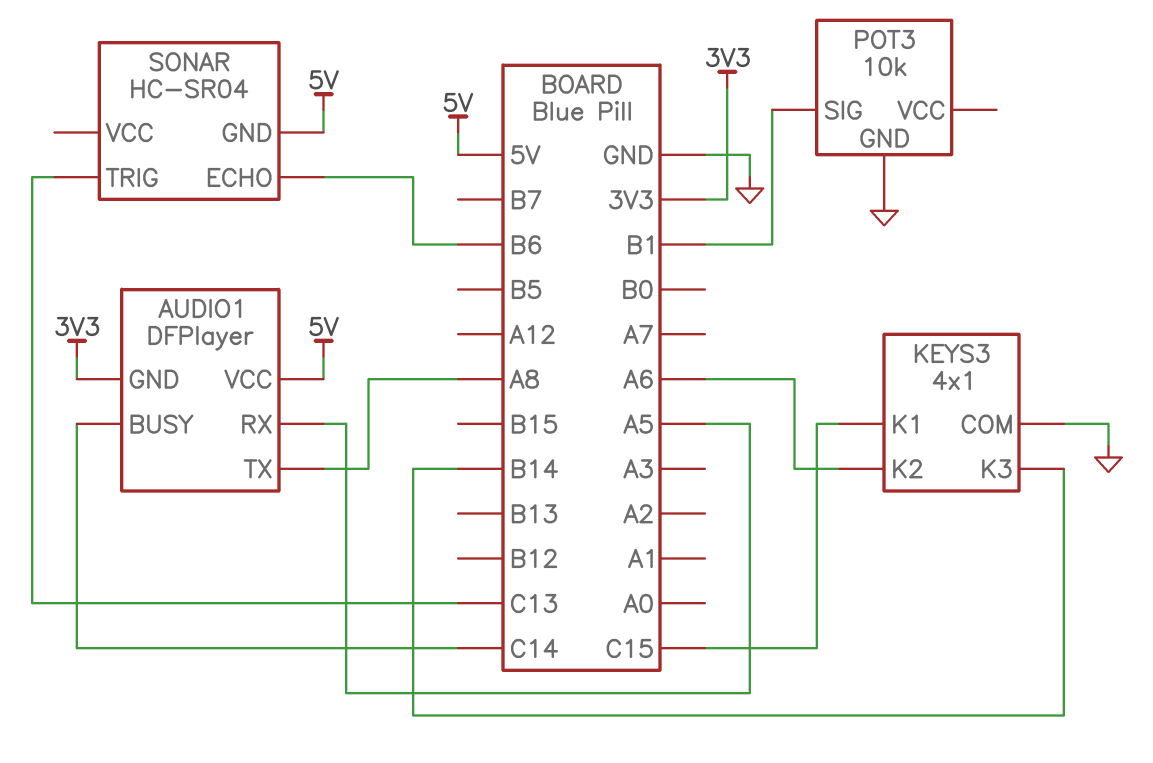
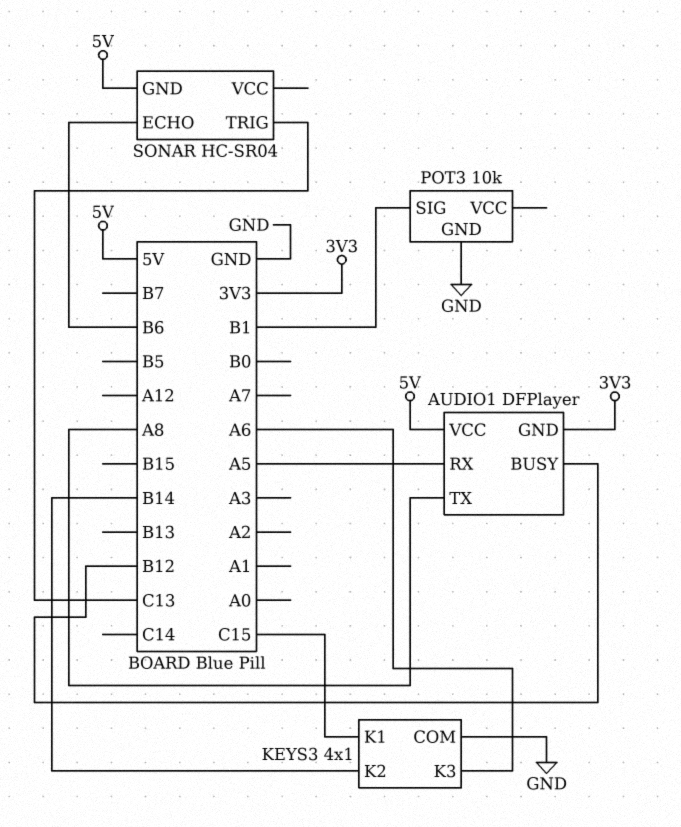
AUDIO1 pin BUSY: C14 -> B12
KEYS3 pin K2: A6 -> B14
KEYS3 pin K3: B14 -> A6

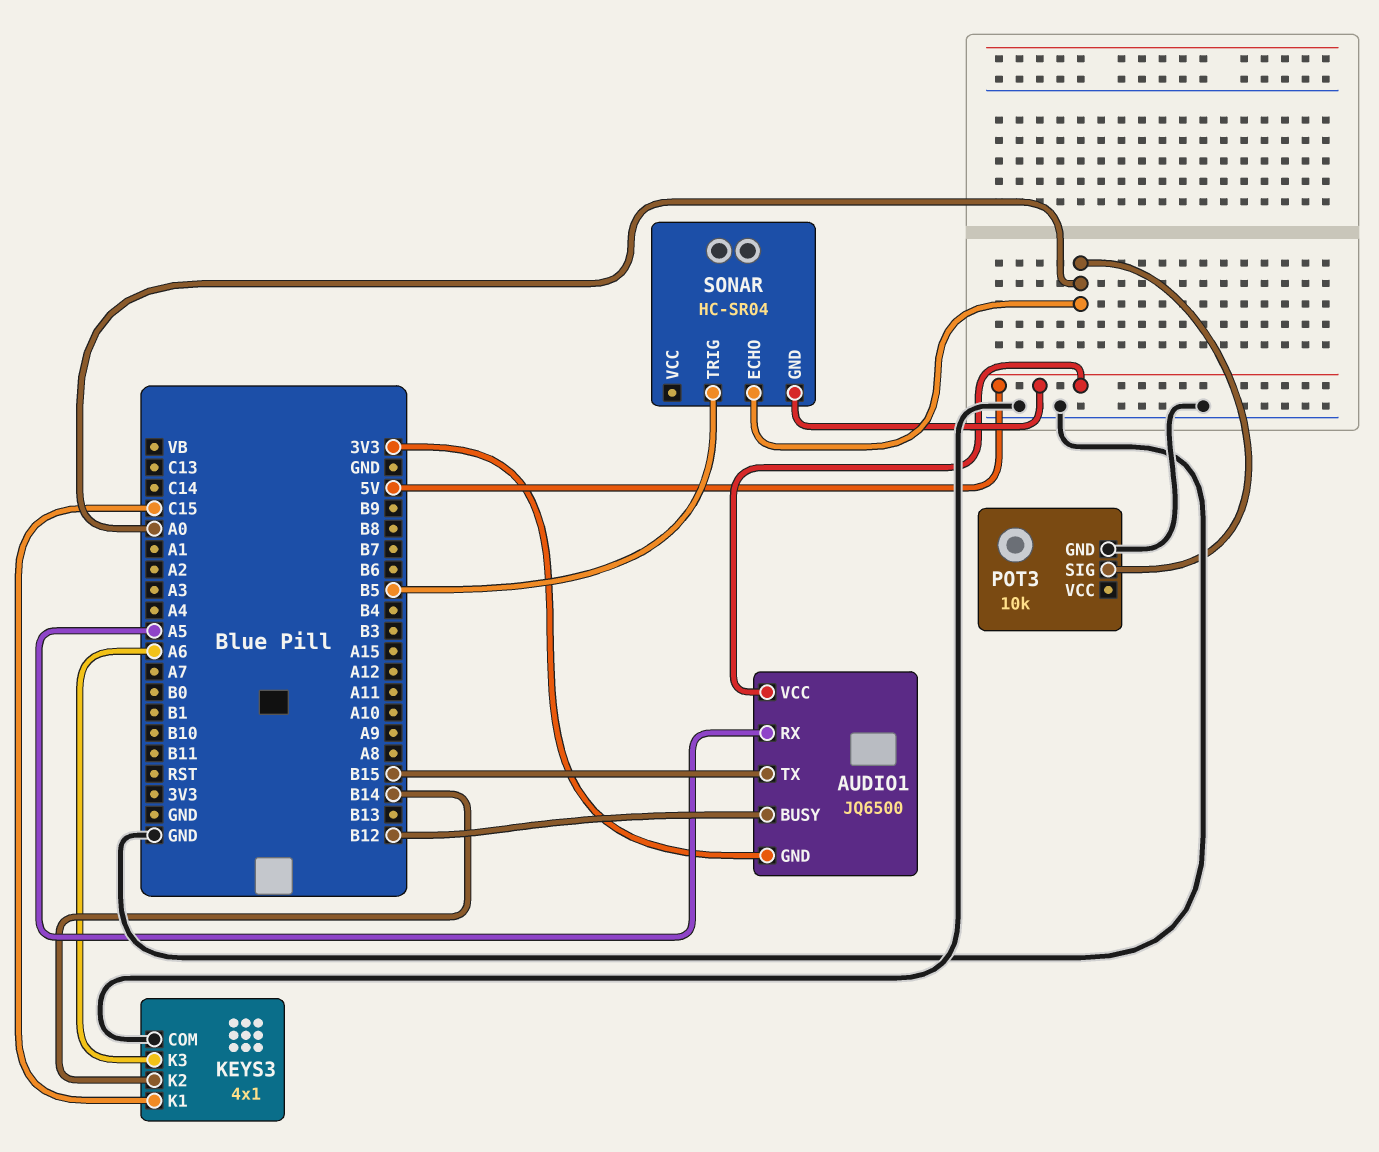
AUDIO1: DFPlayer -> JQ6500
AUDIO1 pin TX: A8 -> B15
POT3 pin SIG: B1 -> A0
SONAR pin ECHO: B6 -> A0
SONAR pin TRIG: C13 -> B5

